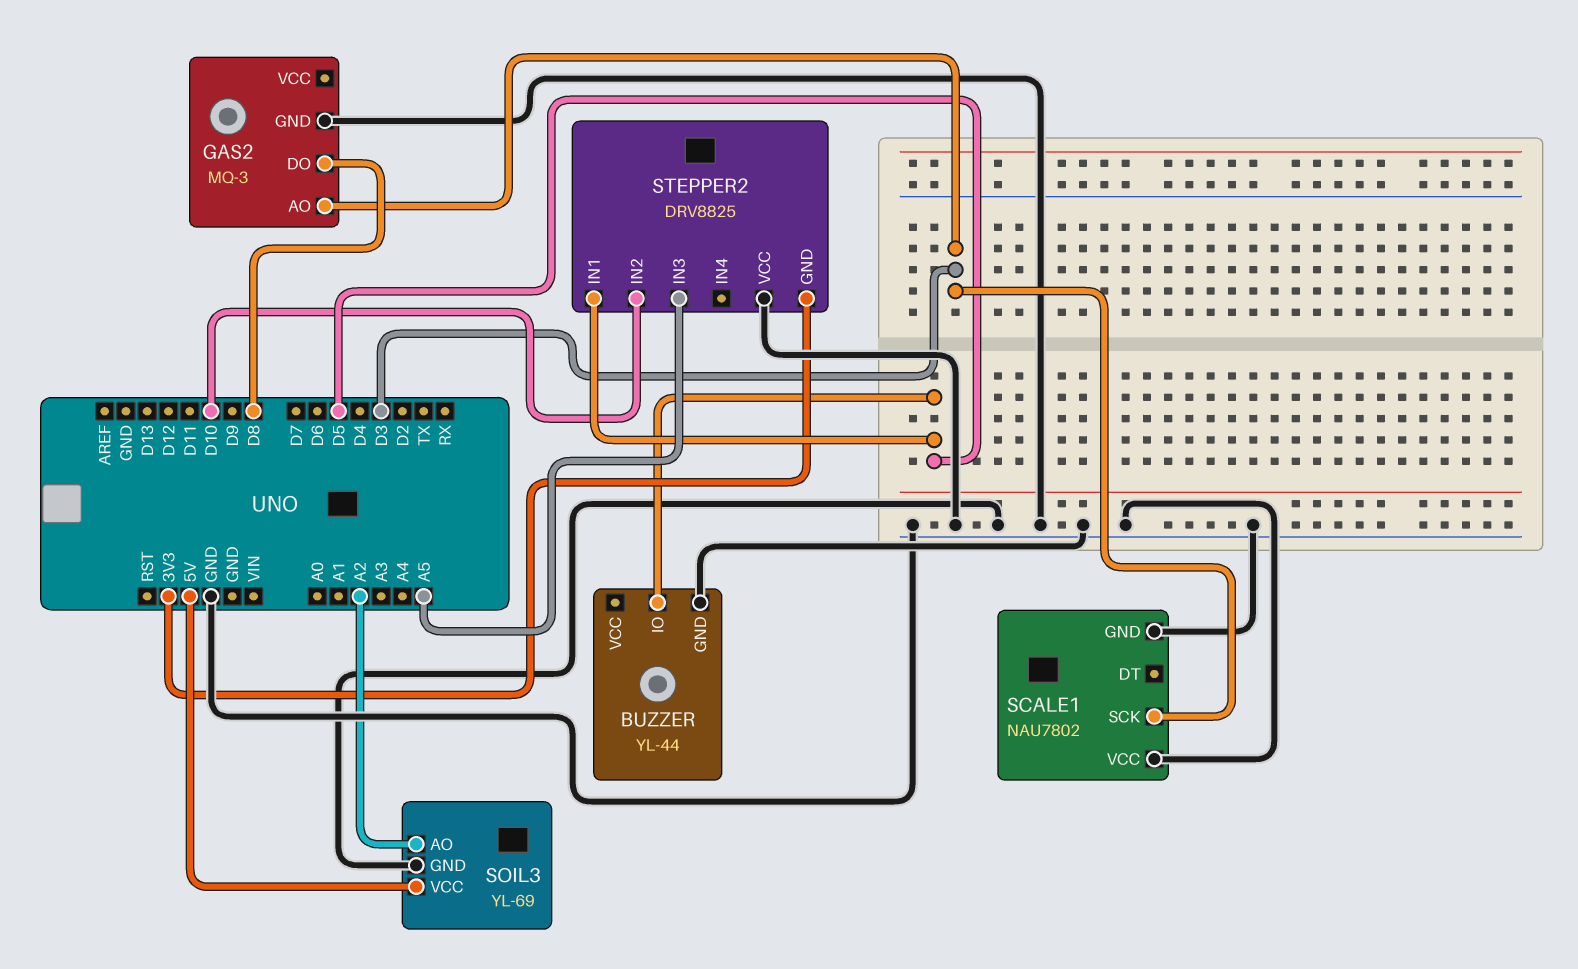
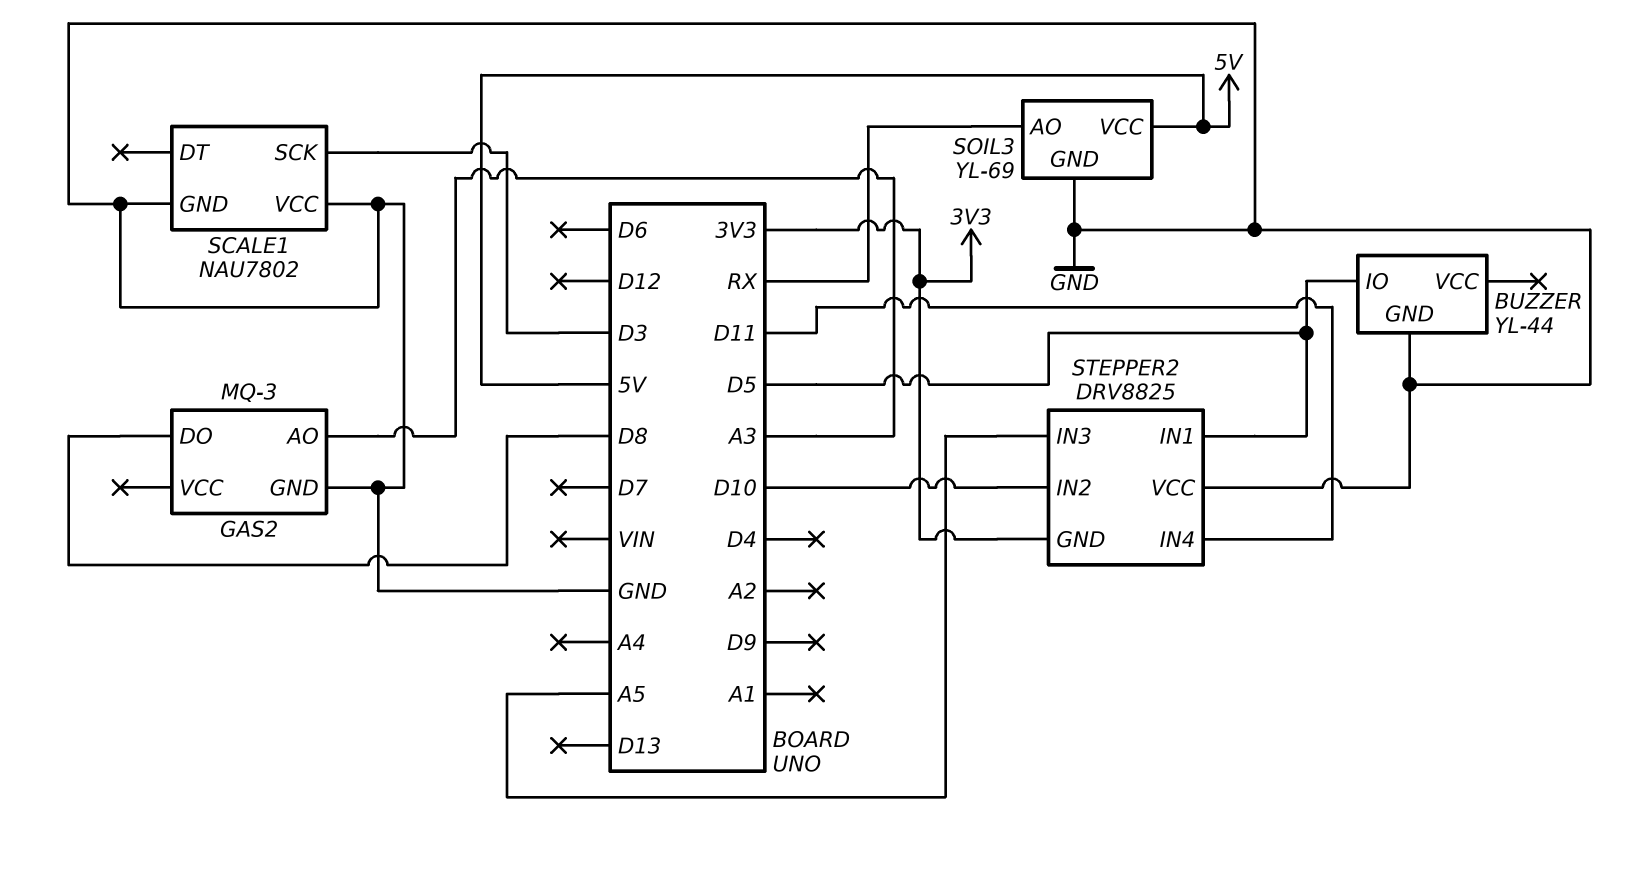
GAS2 pin AO: D3 -> A3
SOIL3 pin AO: A2 -> RX
STEPPER2 pin IN4: none -> D11

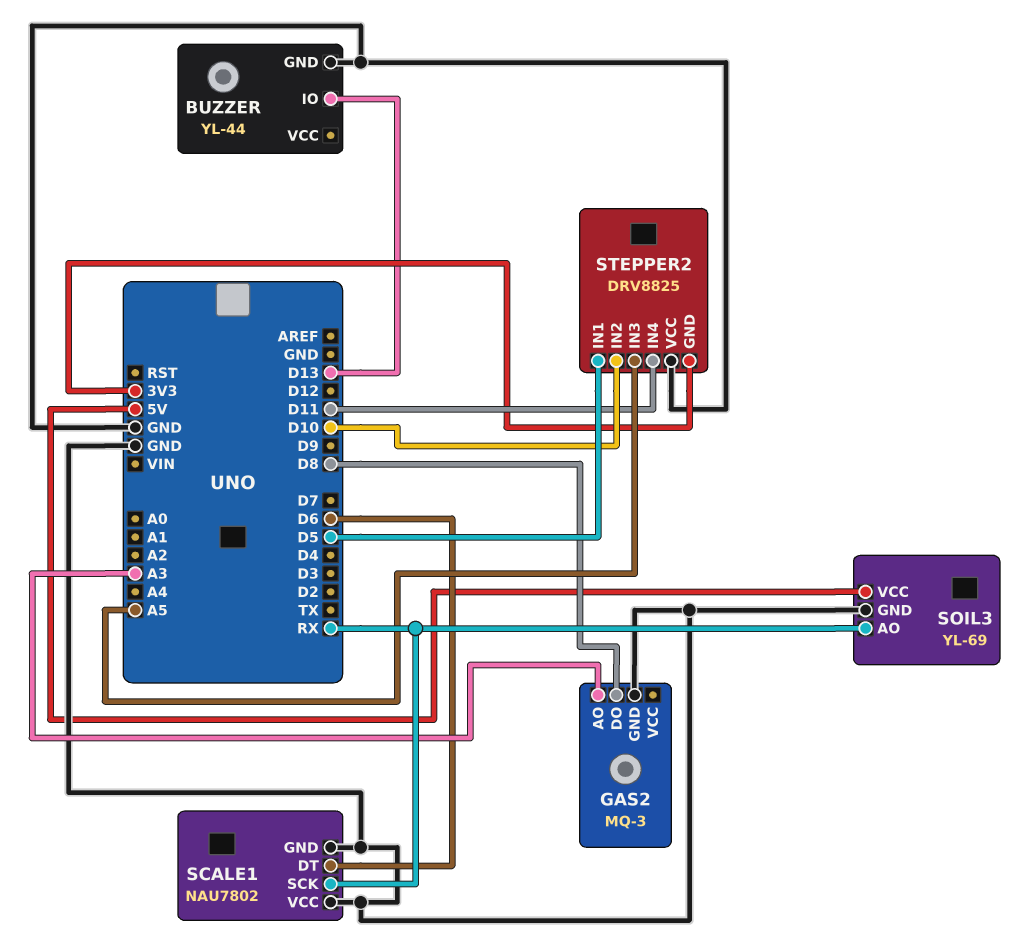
BUZZER pin IO: D5 -> D13
SCALE1 pin DT: none -> D6
SCALE1 pin SCK: D3 -> RX

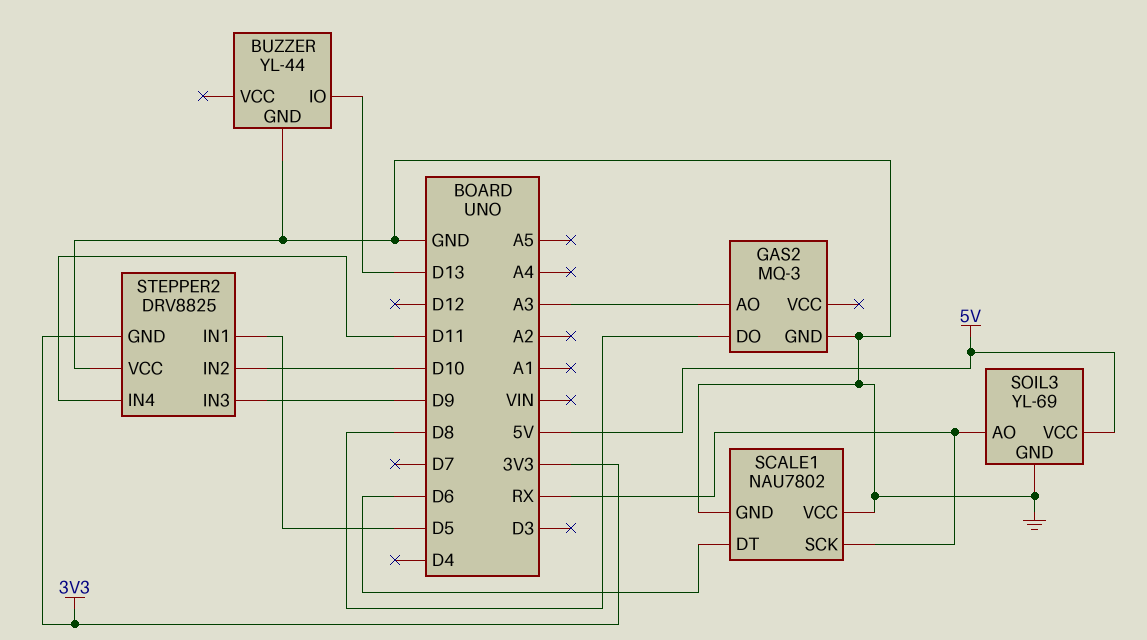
STEPPER2 pin IN3: A5 -> D9

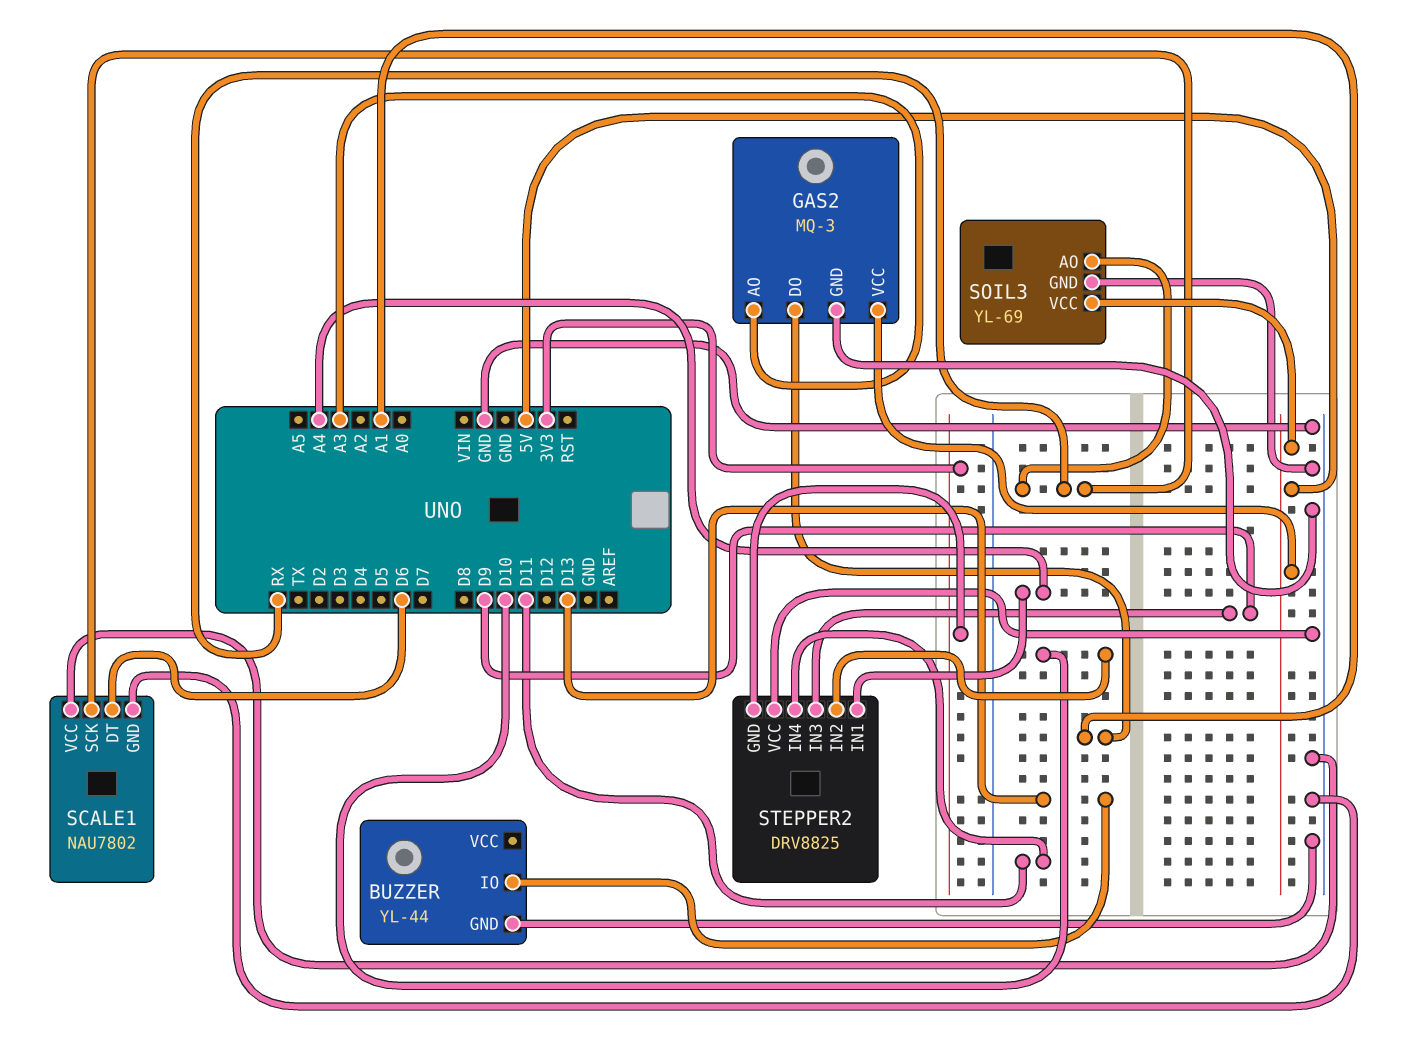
GAS2 pin DO: D8 -> A1
GAS2 pin VCC: none -> 5V
STEPPER2 pin IN1: D5 -> A4

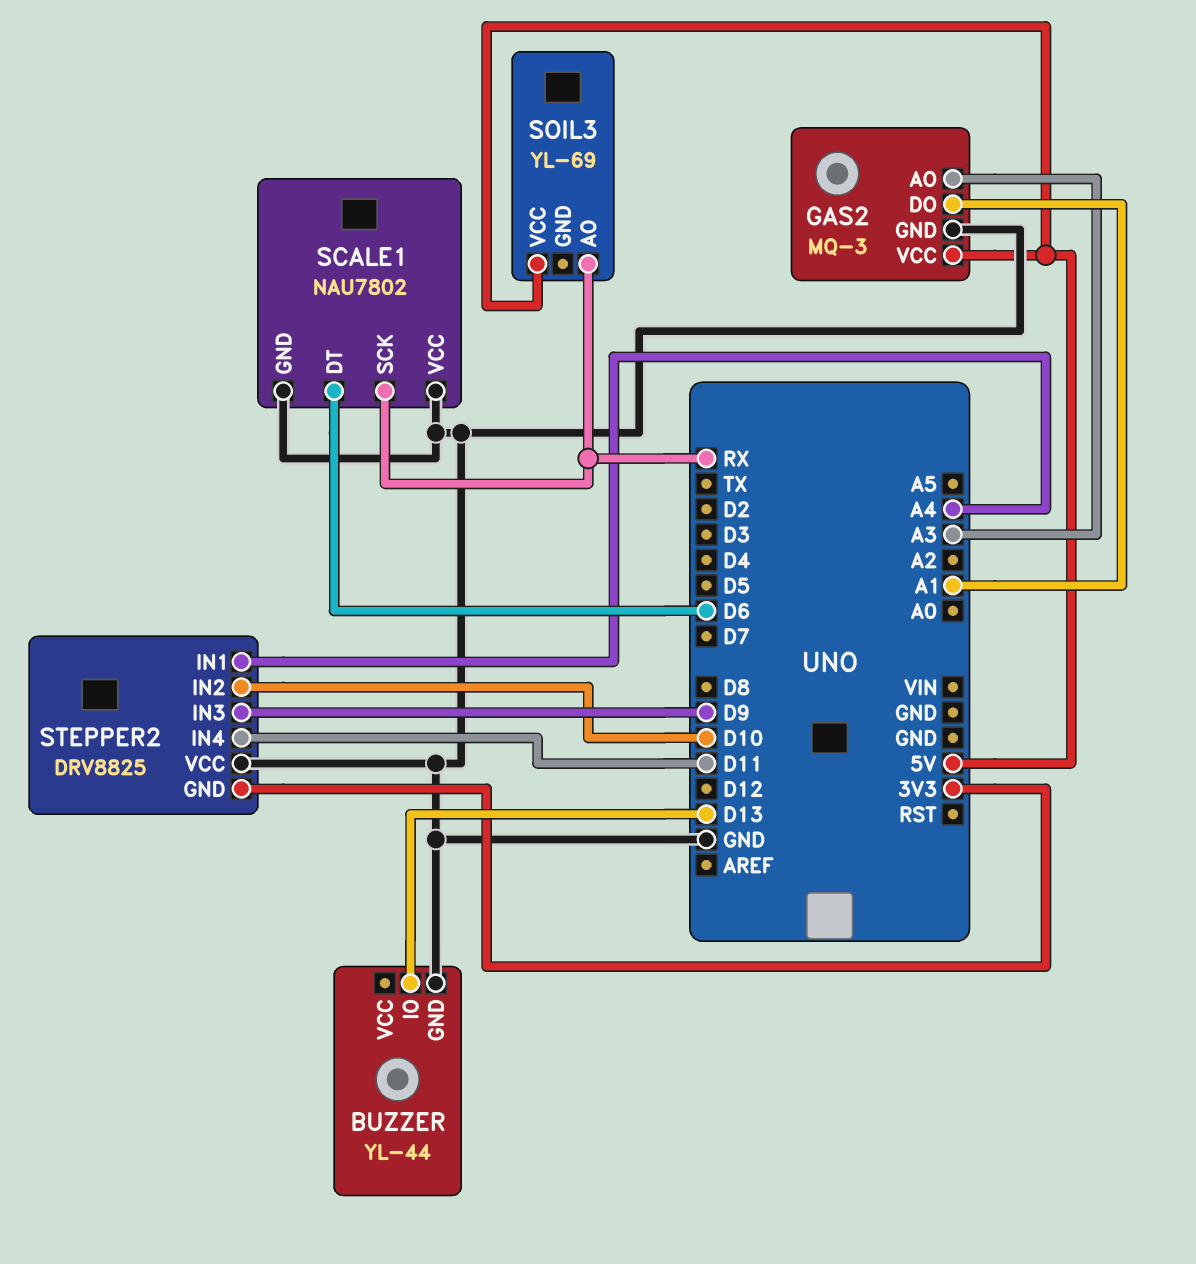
SOIL3 pin GND: GND -> none

